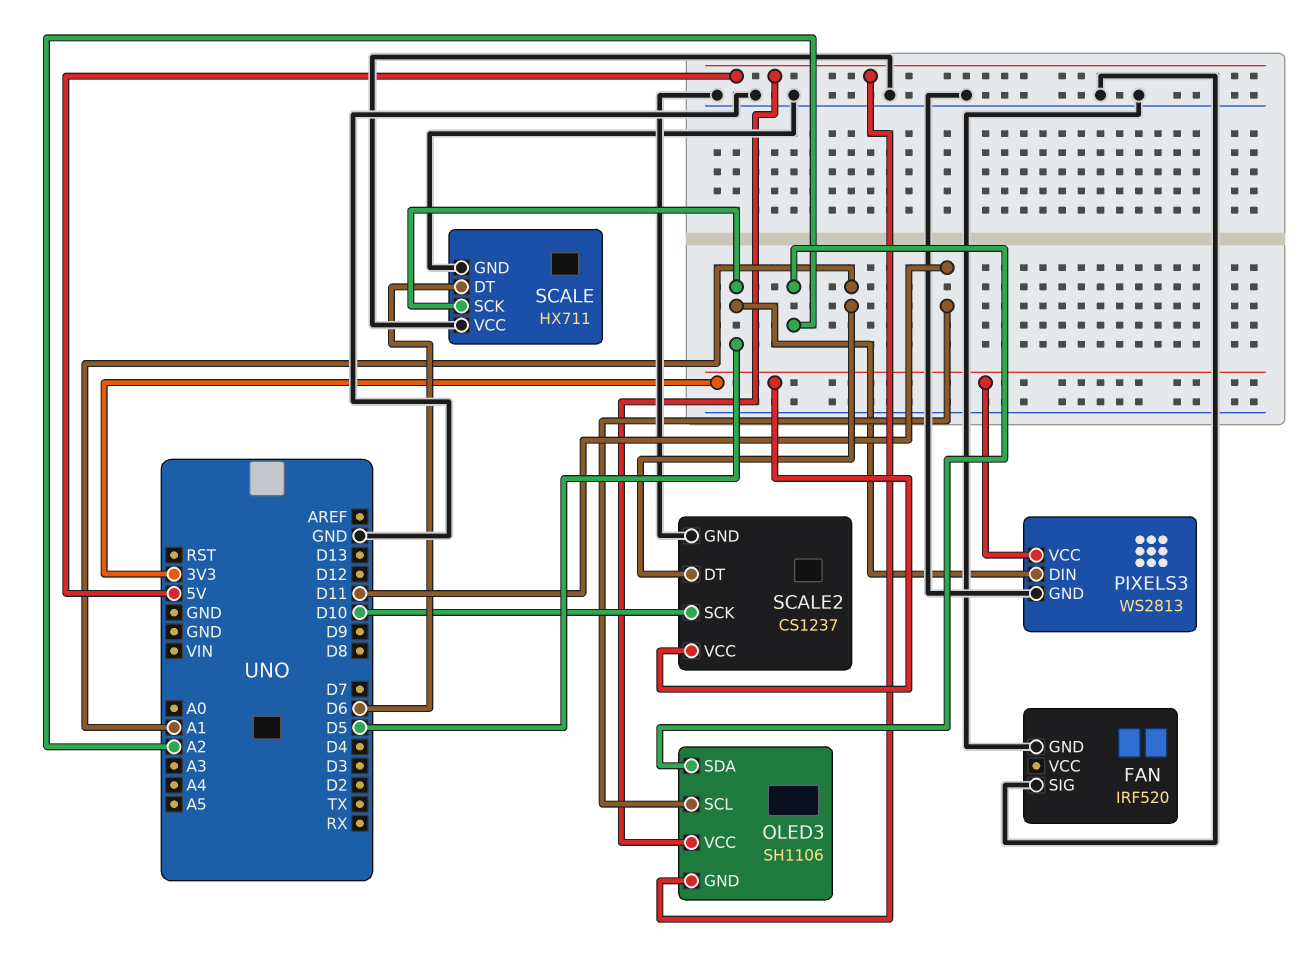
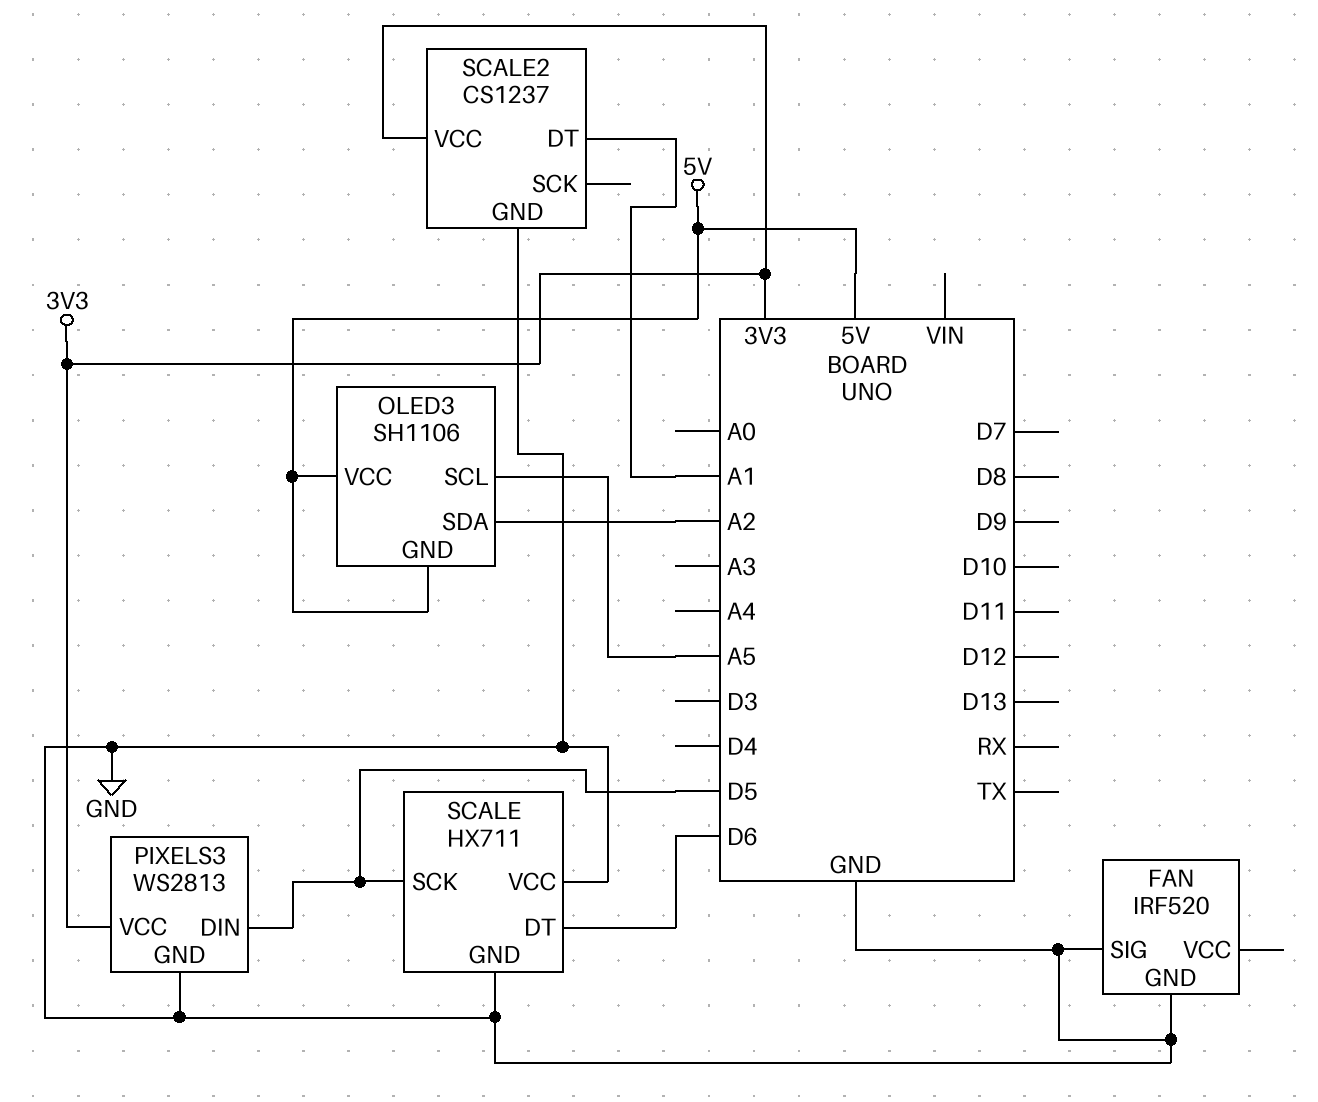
OLED3 pin SCL: D11 -> A5
SCALE2 pin SCK: D10 -> none

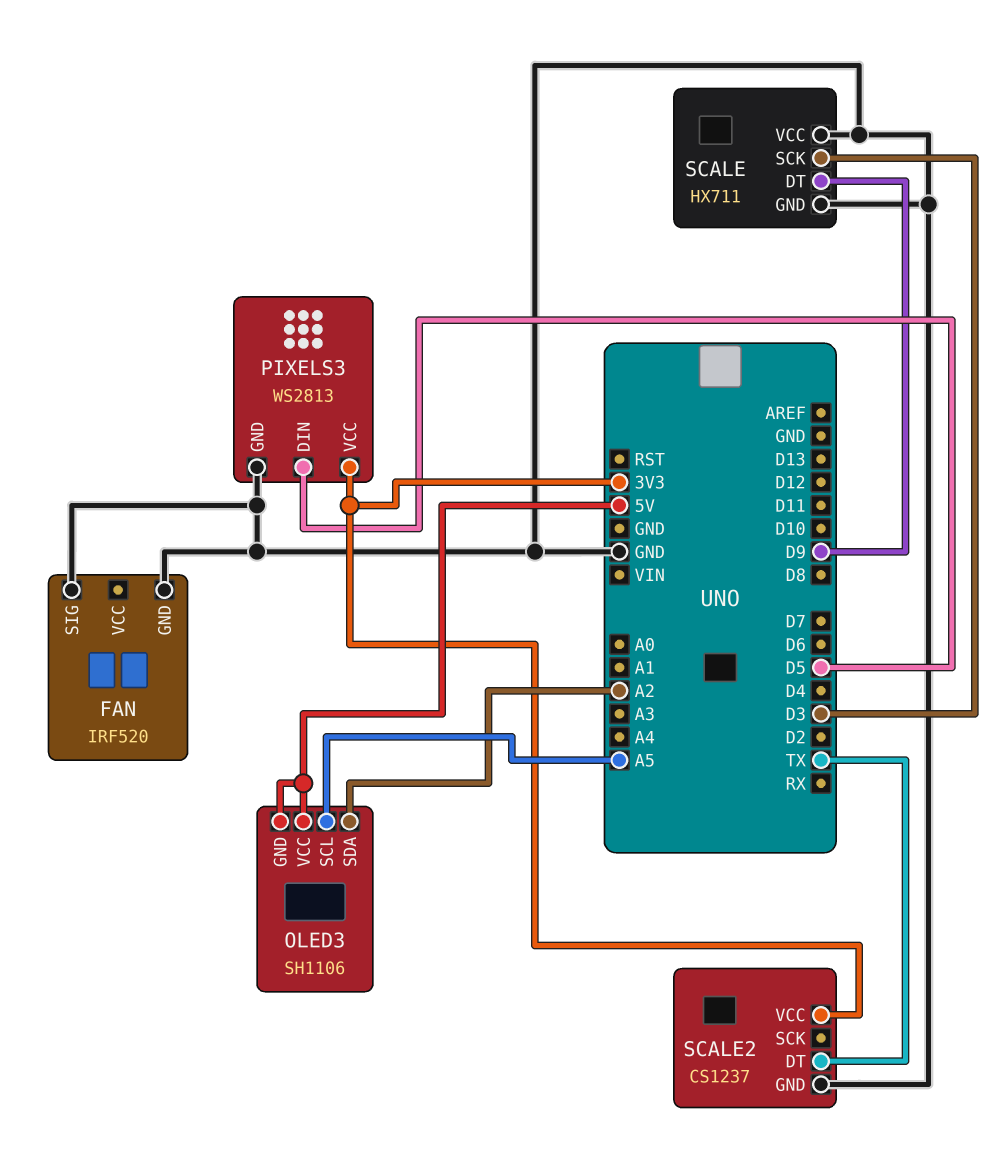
SCALE pin DT: D6 -> D9
SCALE pin SCK: D5 -> D3
SCALE2 pin DT: A1 -> TX

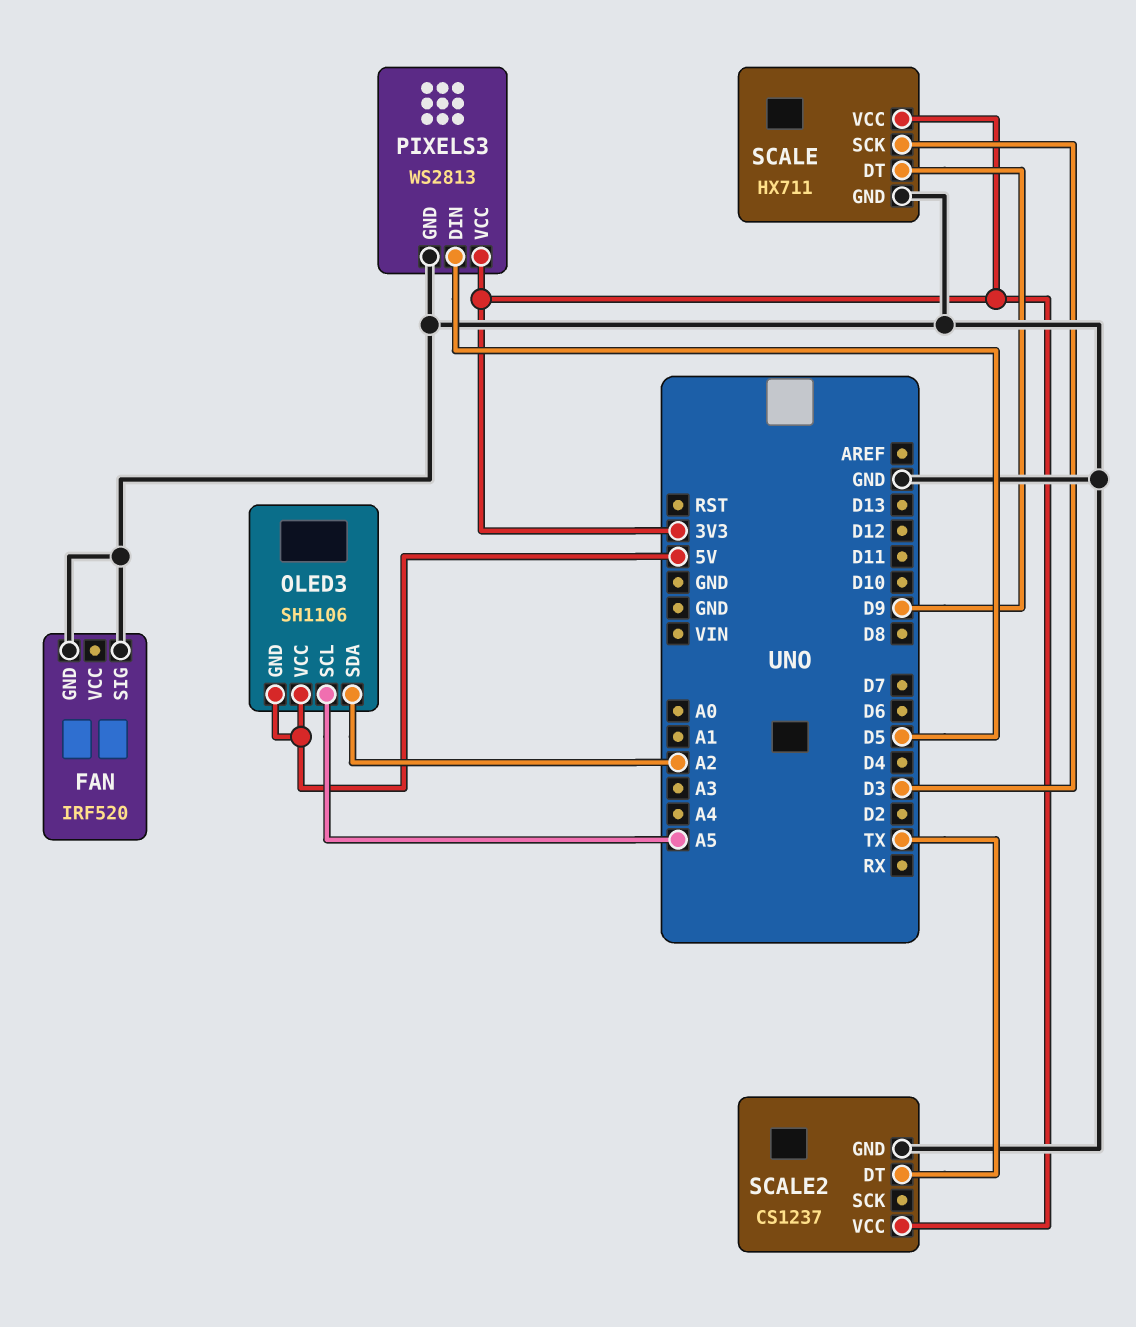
SCALE pin VCC: GND -> 3V3

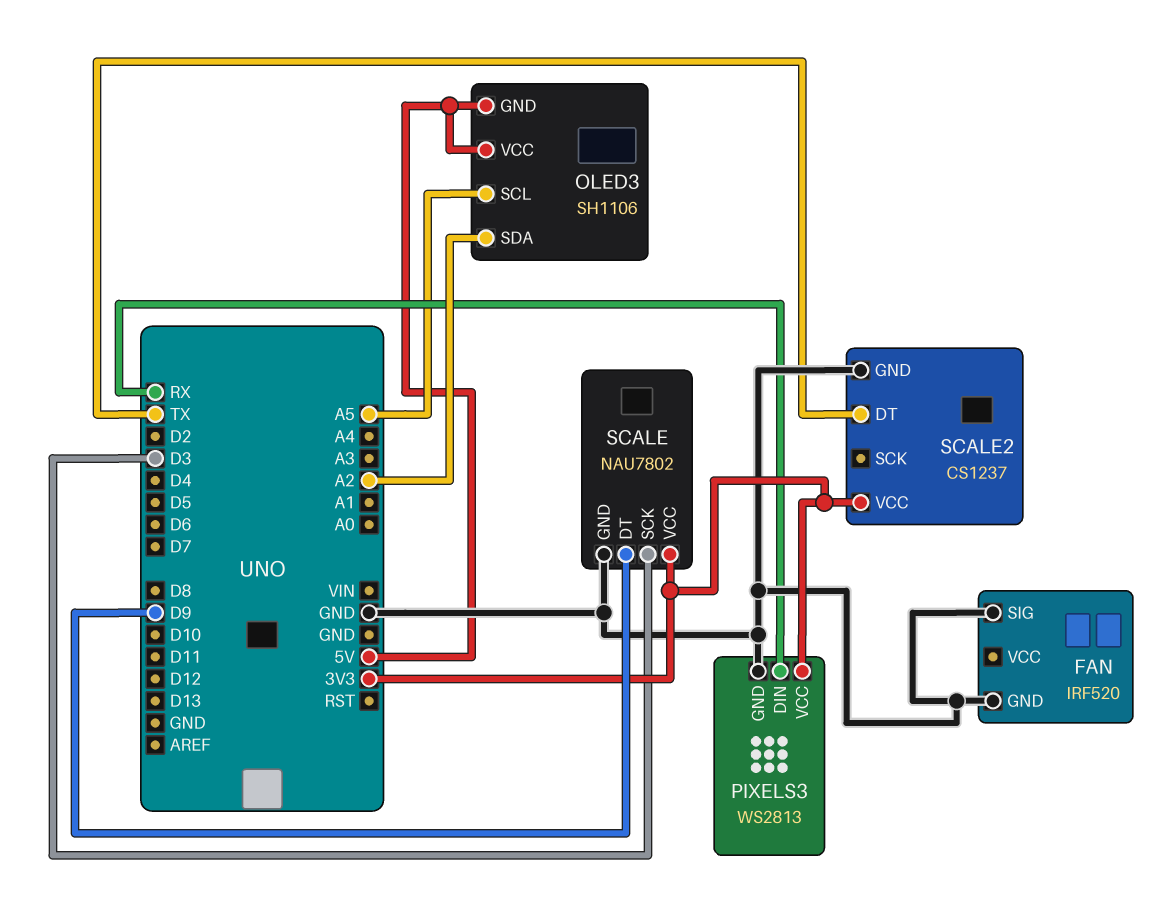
PIXELS3 pin DIN: D5 -> RX
SCALE: HX711 -> NAU7802

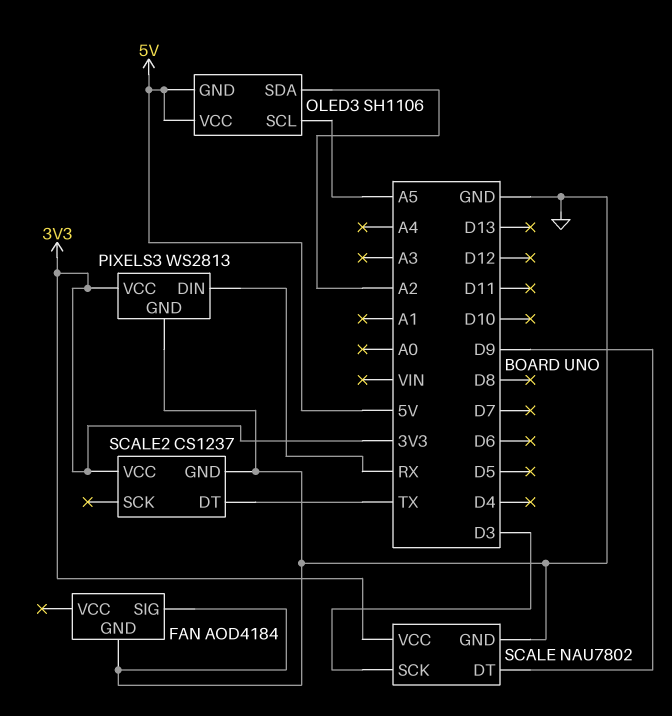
FAN: IRF520 -> AOD4184

